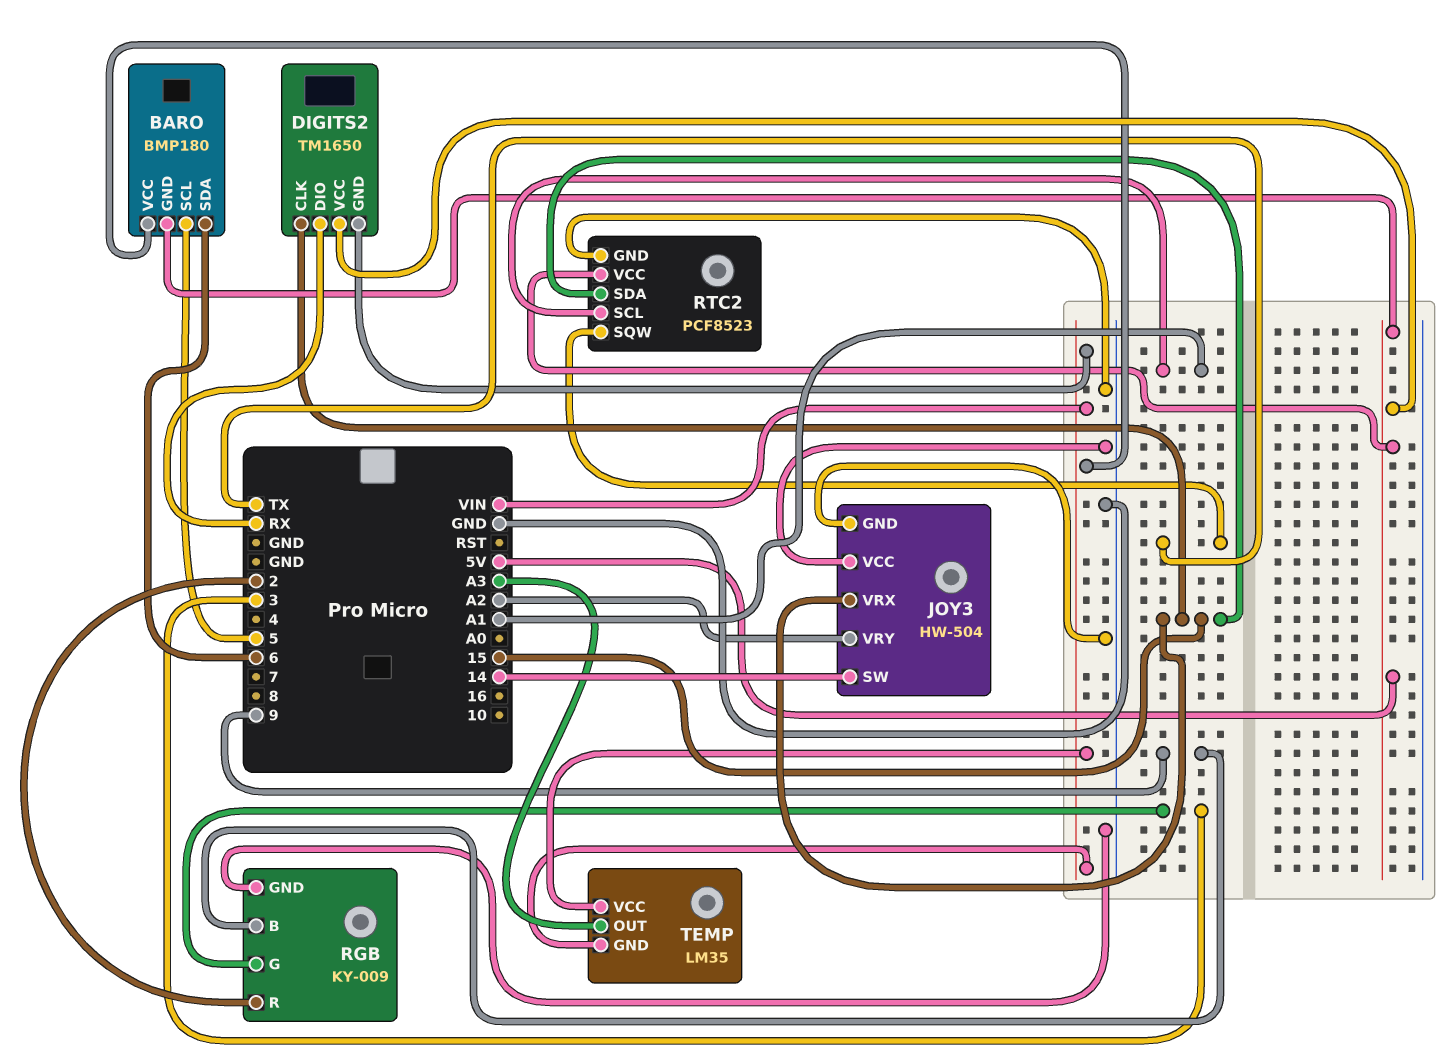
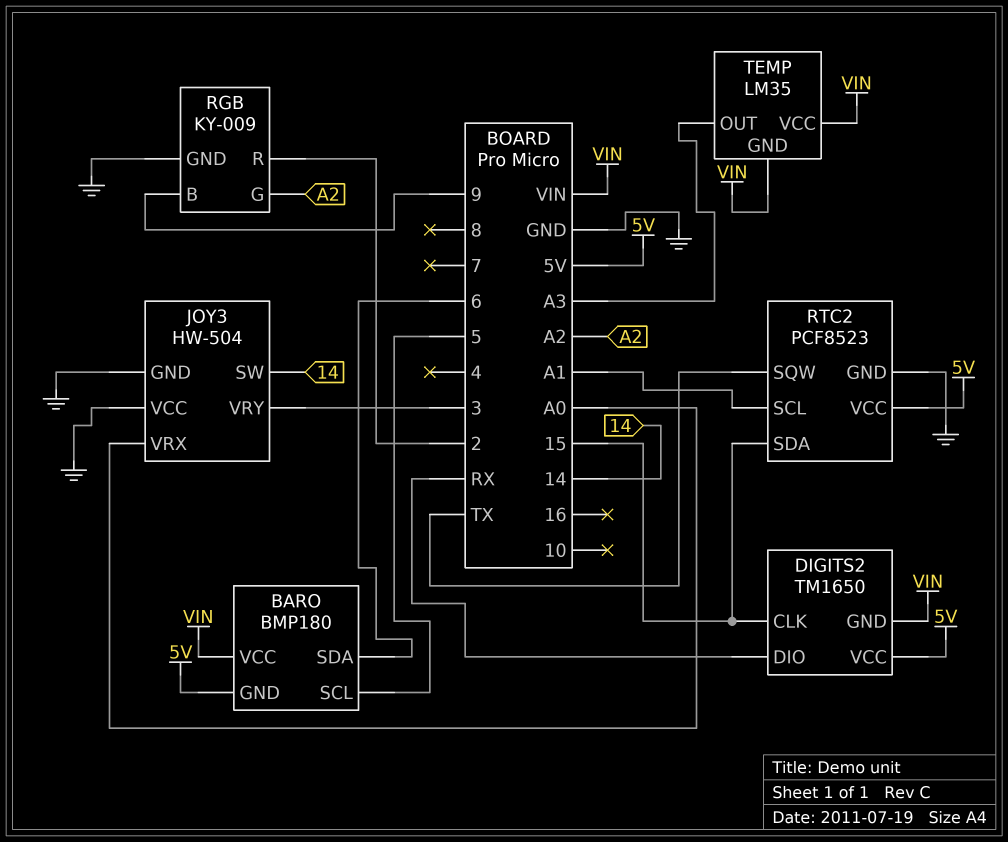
JOY3 pin VRX: 15 -> A0
JOY3 pin VRY: A2 -> 3
RGB pin G: 3 -> A2

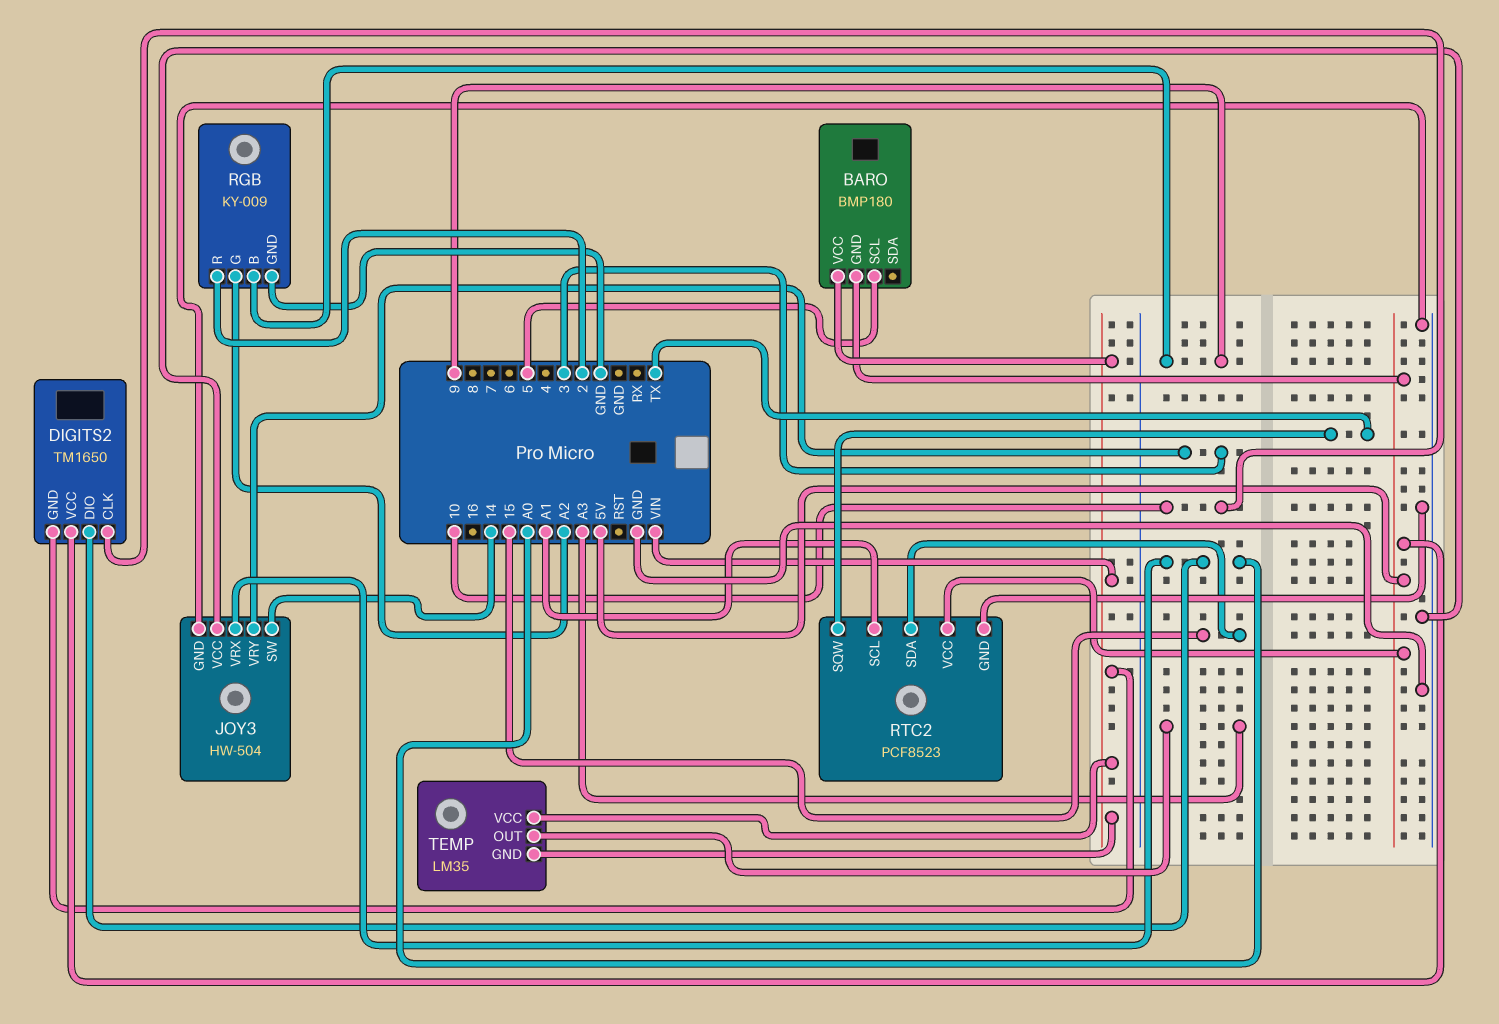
BARO pin SDA: 6 -> none
DIGITS2 pin CLK: 15 -> 10
DIGITS2 pin DIO: RX -> A0

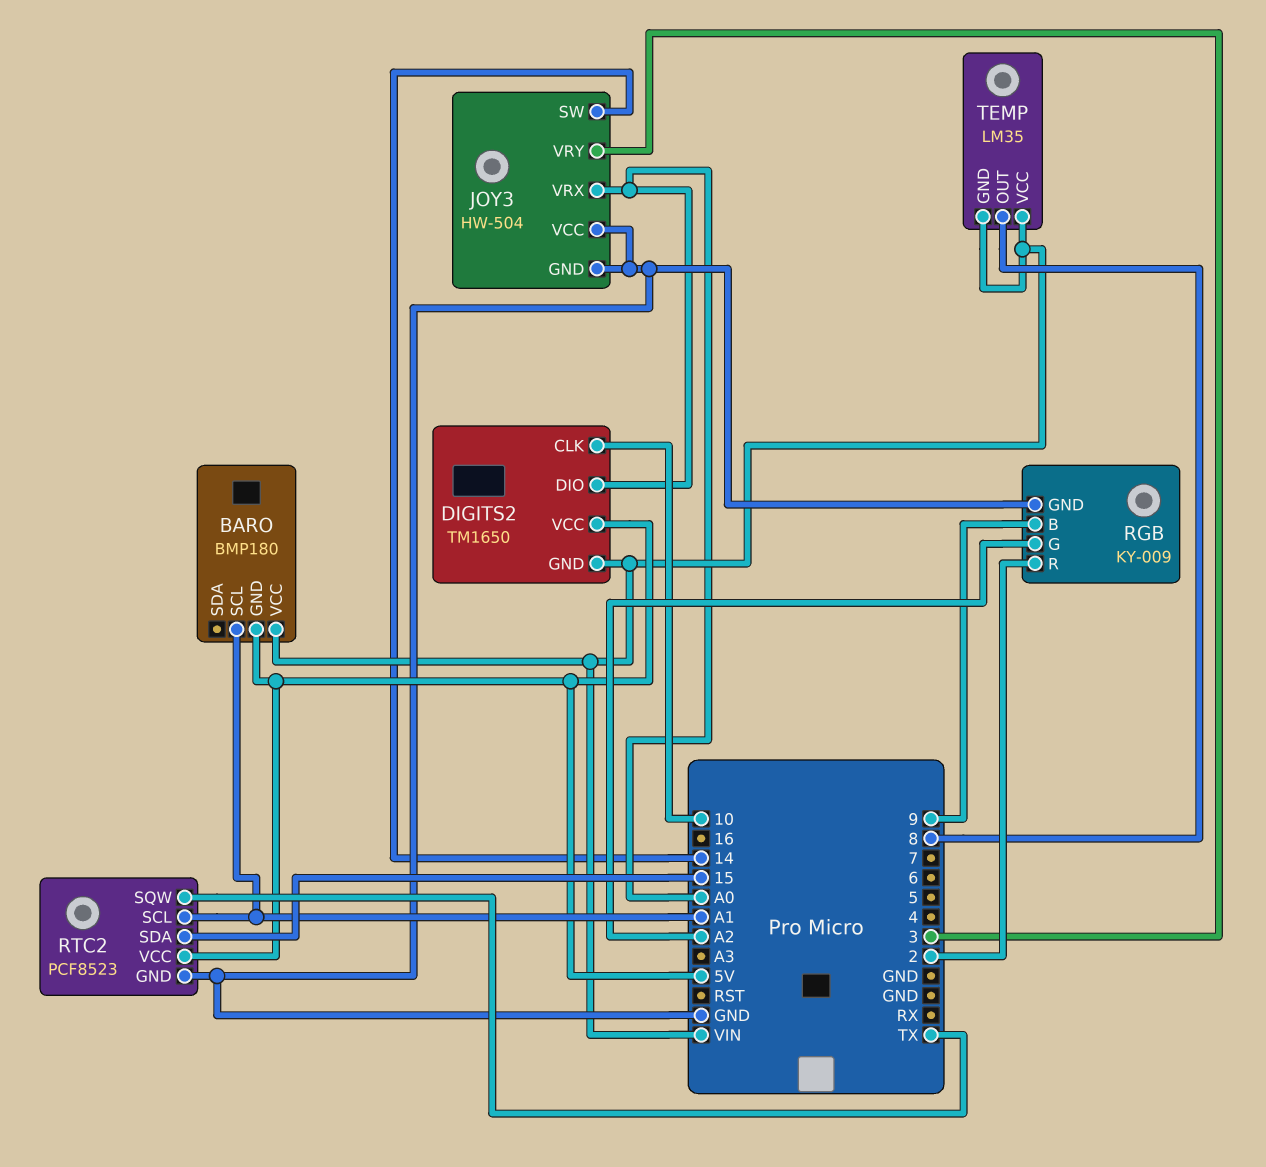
BARO pin SCL: 5 -> A1
TEMP pin OUT: A3 -> 8

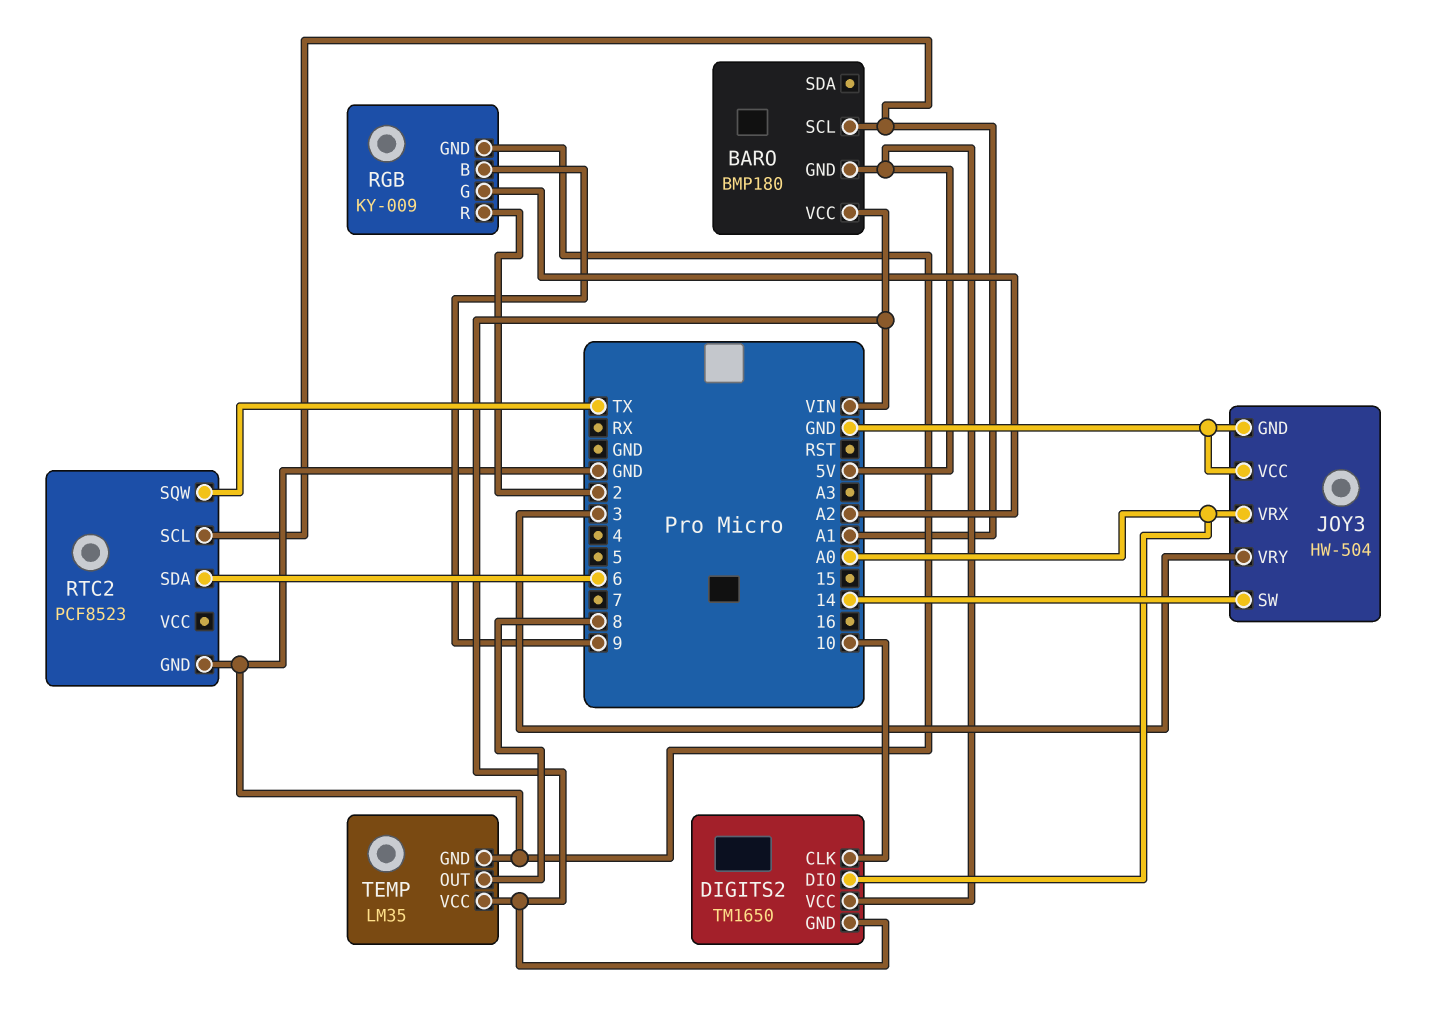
RTC2 pin SDA: 15 -> 6
RTC2 pin VCC: 5V -> none
TEMP pin GND: VIN -> GND

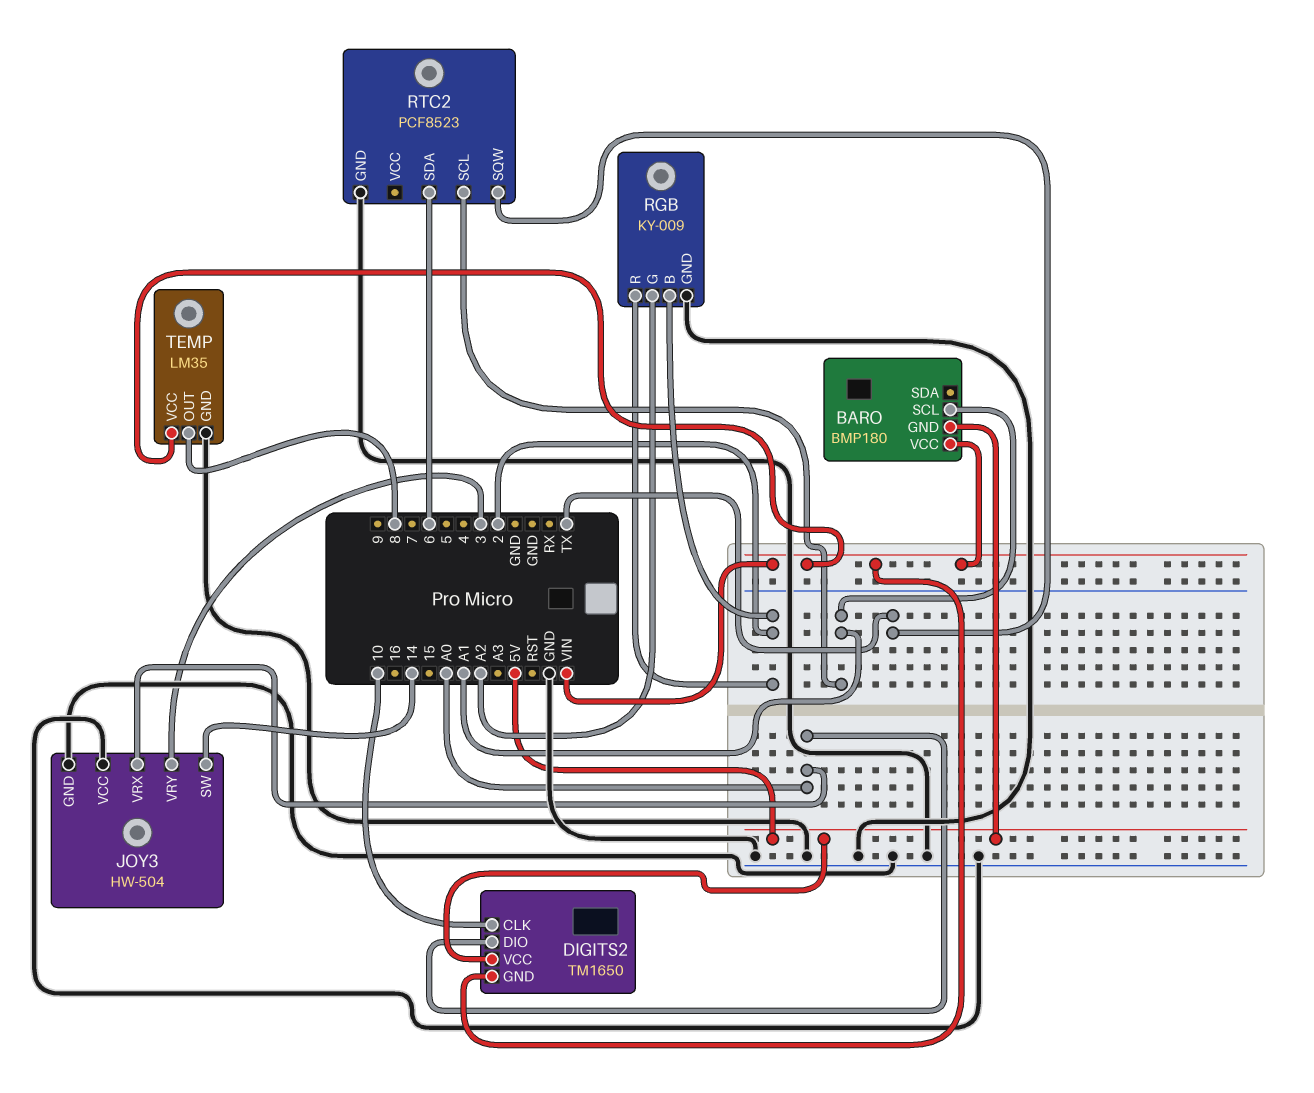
RGB pin B: 9 -> 2

